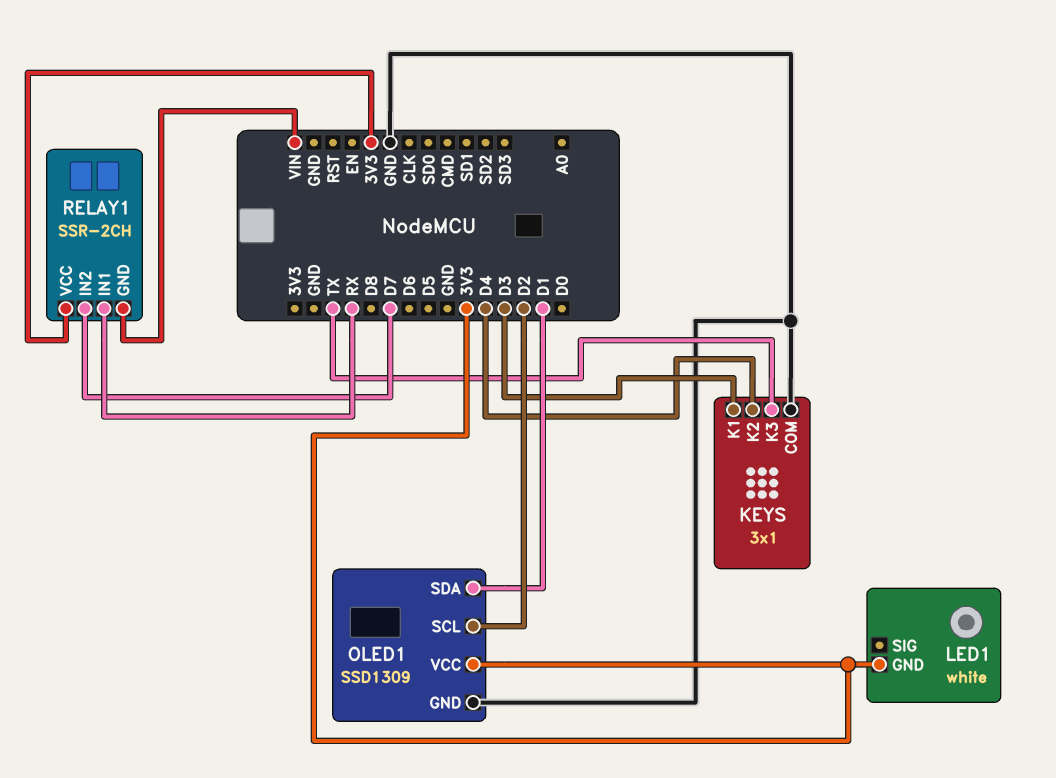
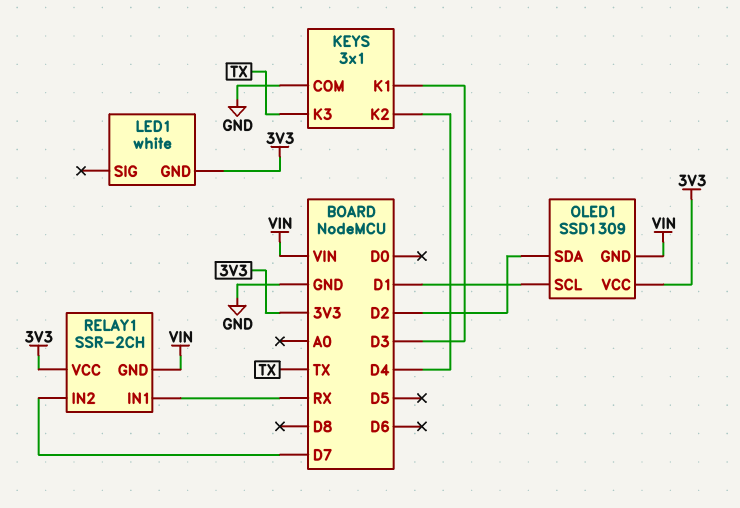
OLED1 pin GND: GND -> VIN
OLED1 pin SCL: D2 -> D1
OLED1 pin SDA: D1 -> D2

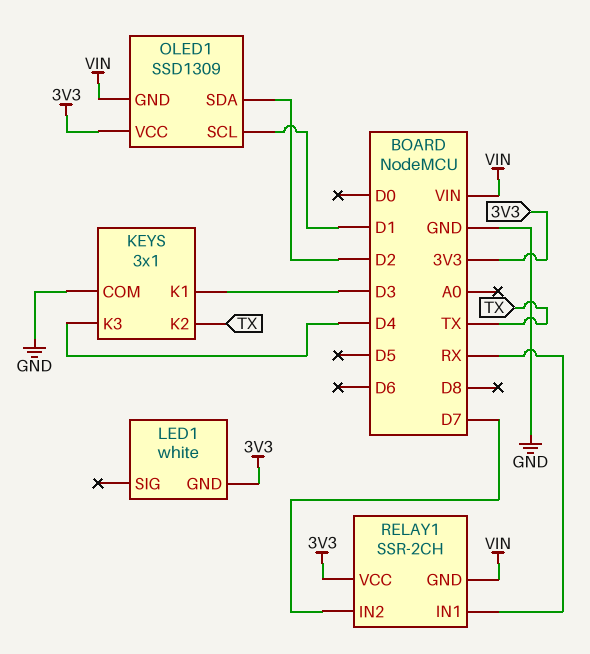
KEYS pin K2: D4 -> TX
KEYS pin K3: TX -> D4

